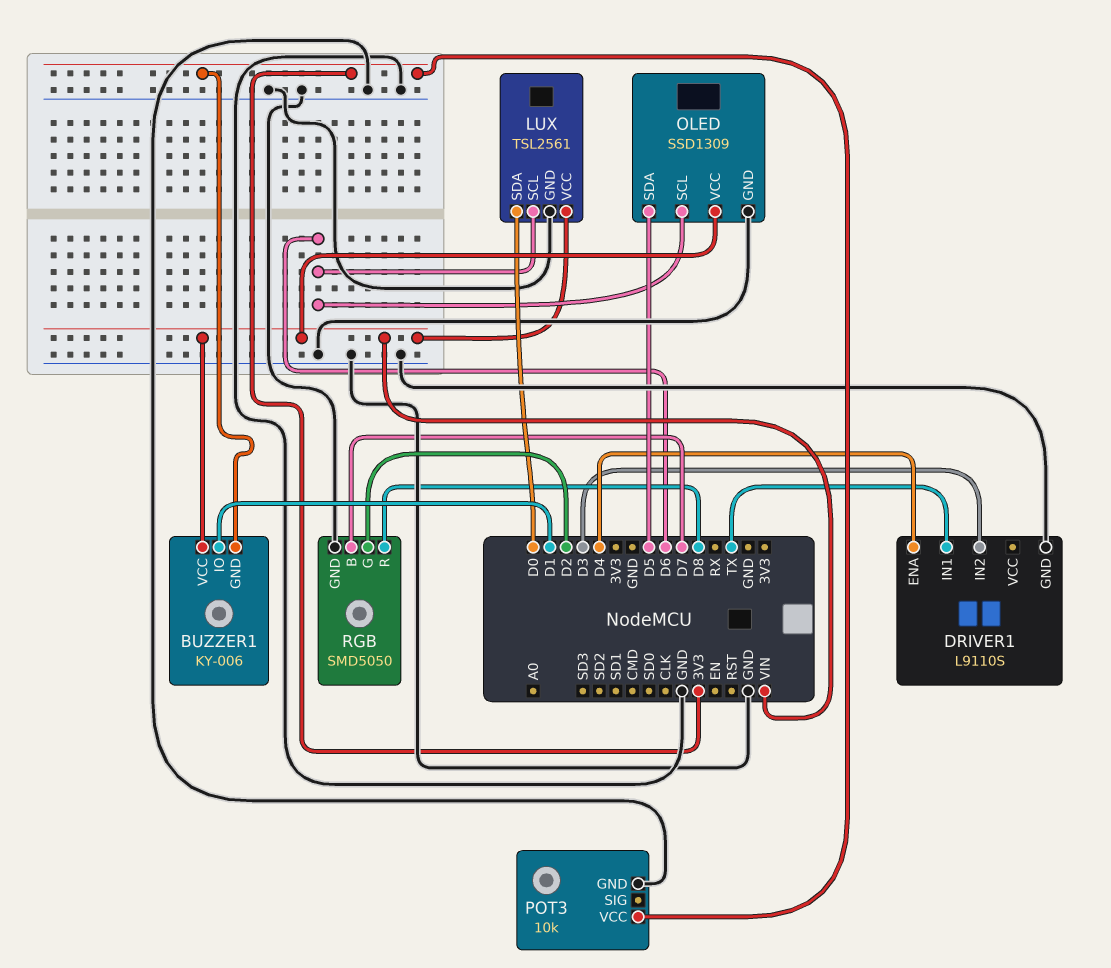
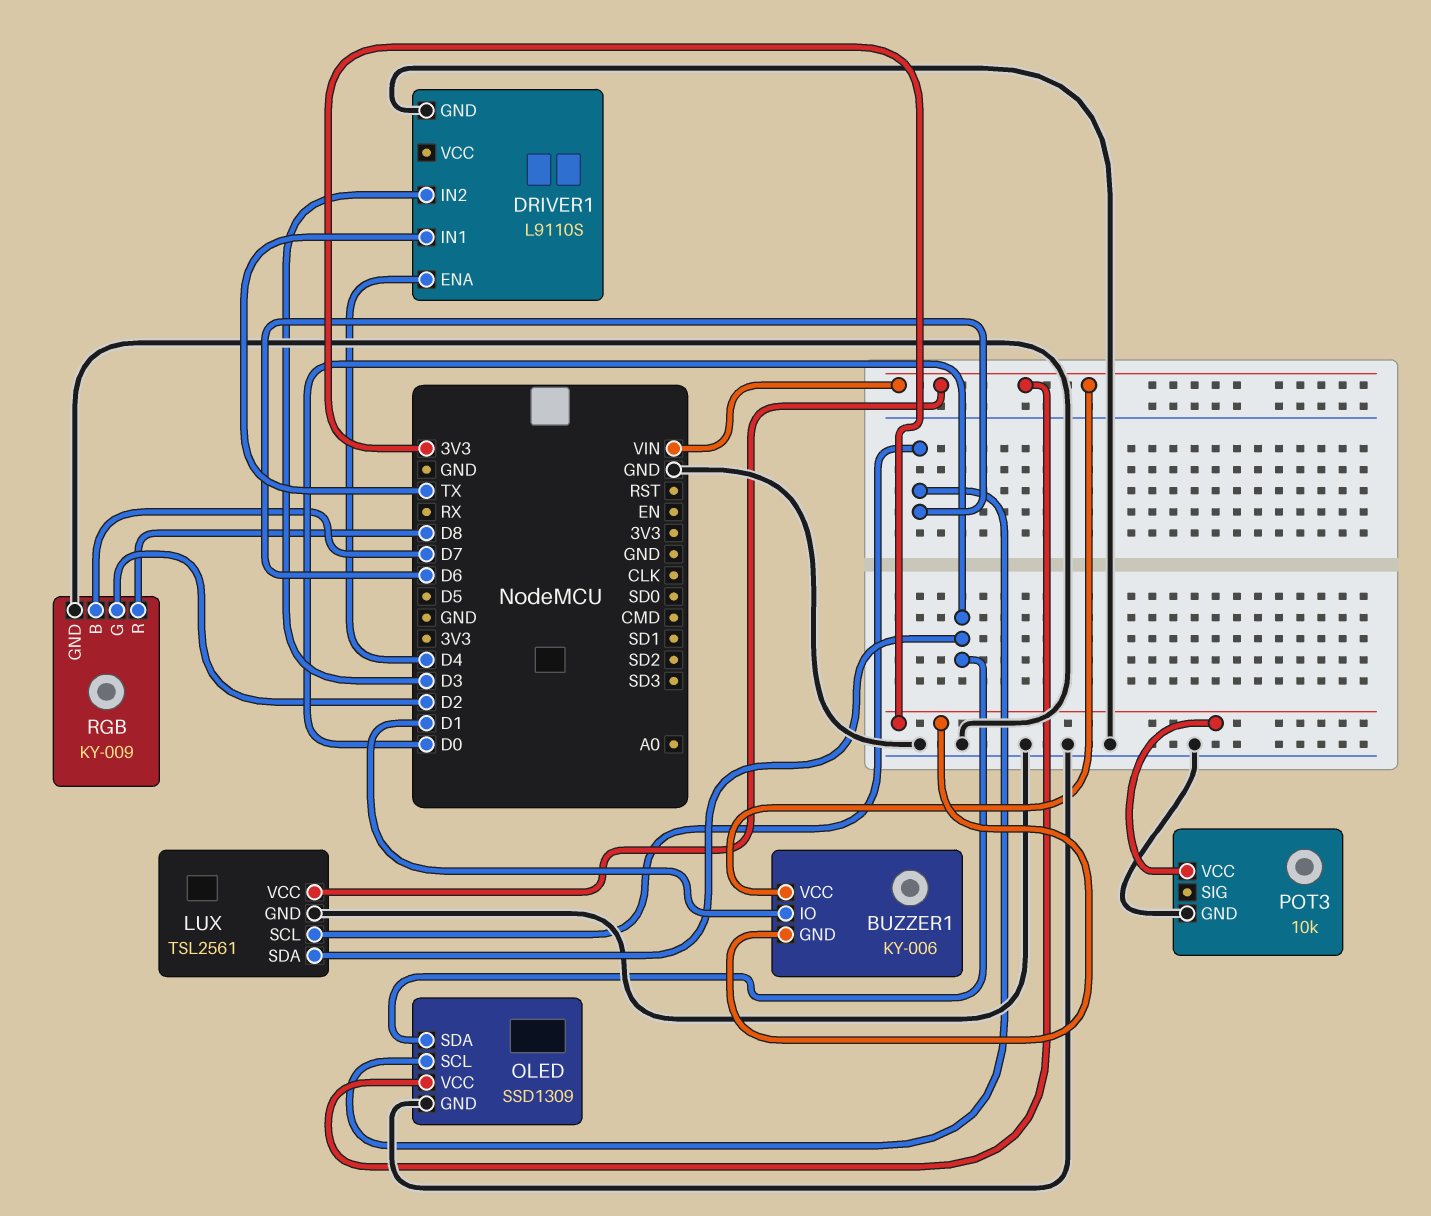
OLED pin SDA: D5 -> D0
RGB: SMD5050 -> KY-009

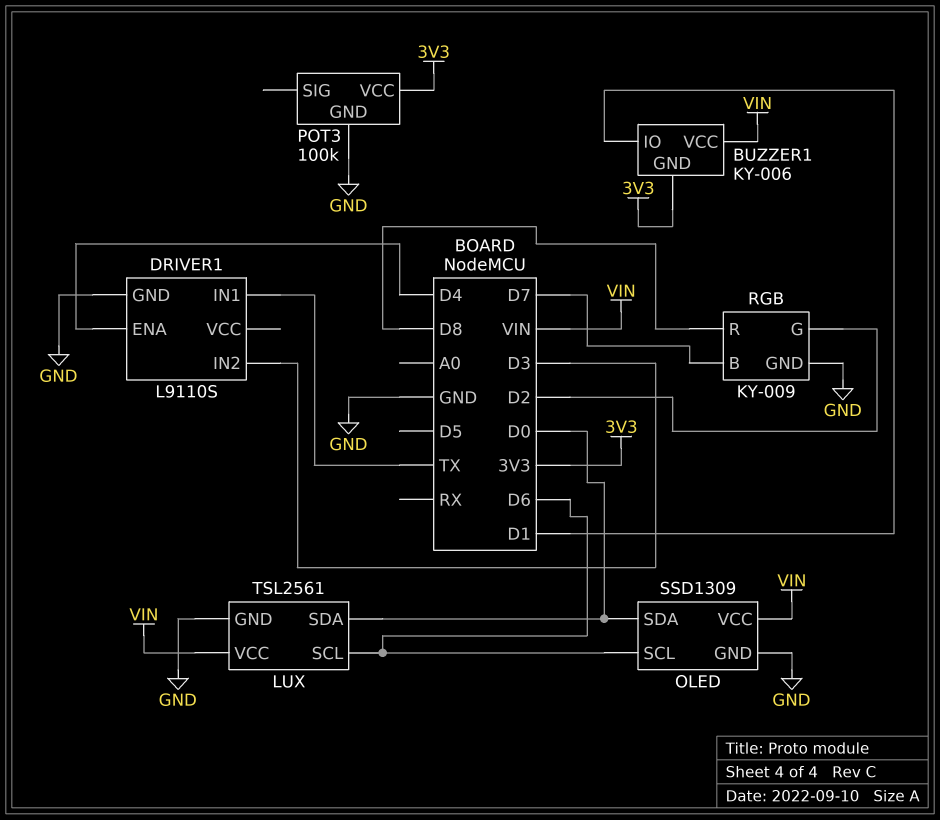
POT3: 10k -> 100k

